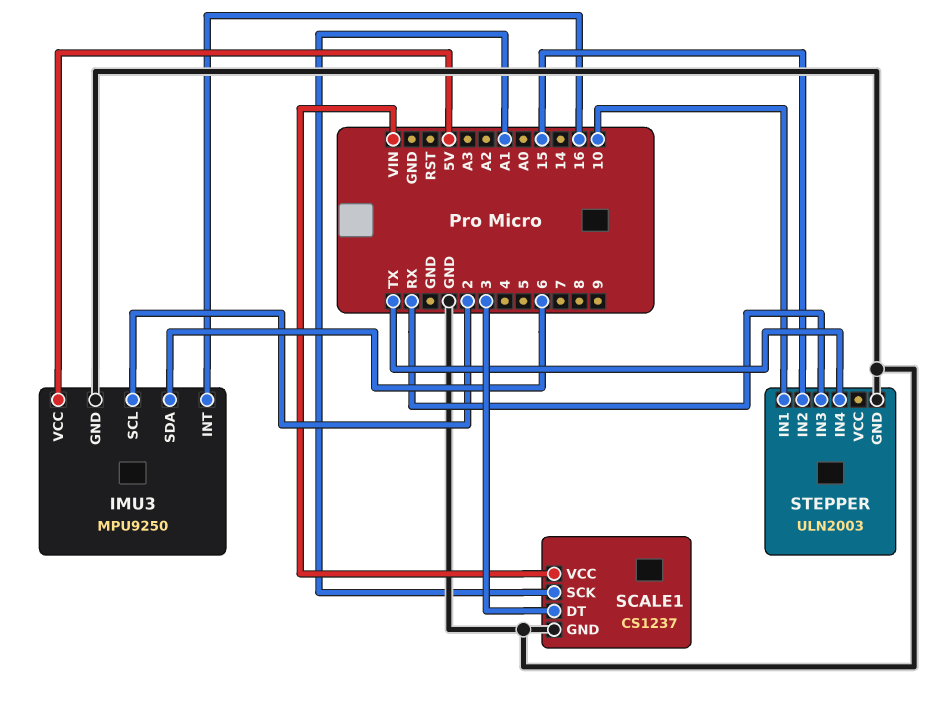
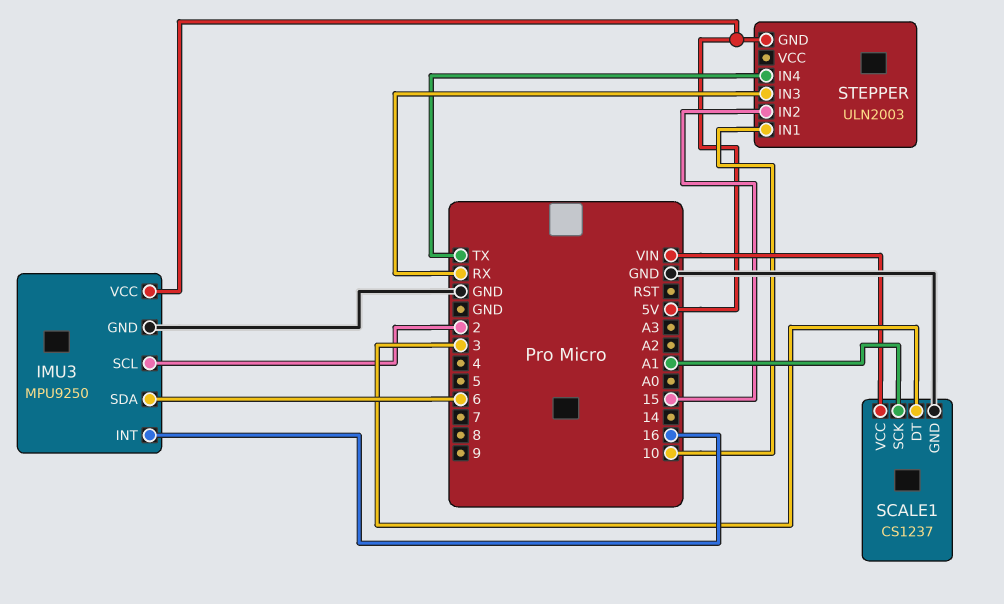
STEPPER pin GND: GND -> 5V

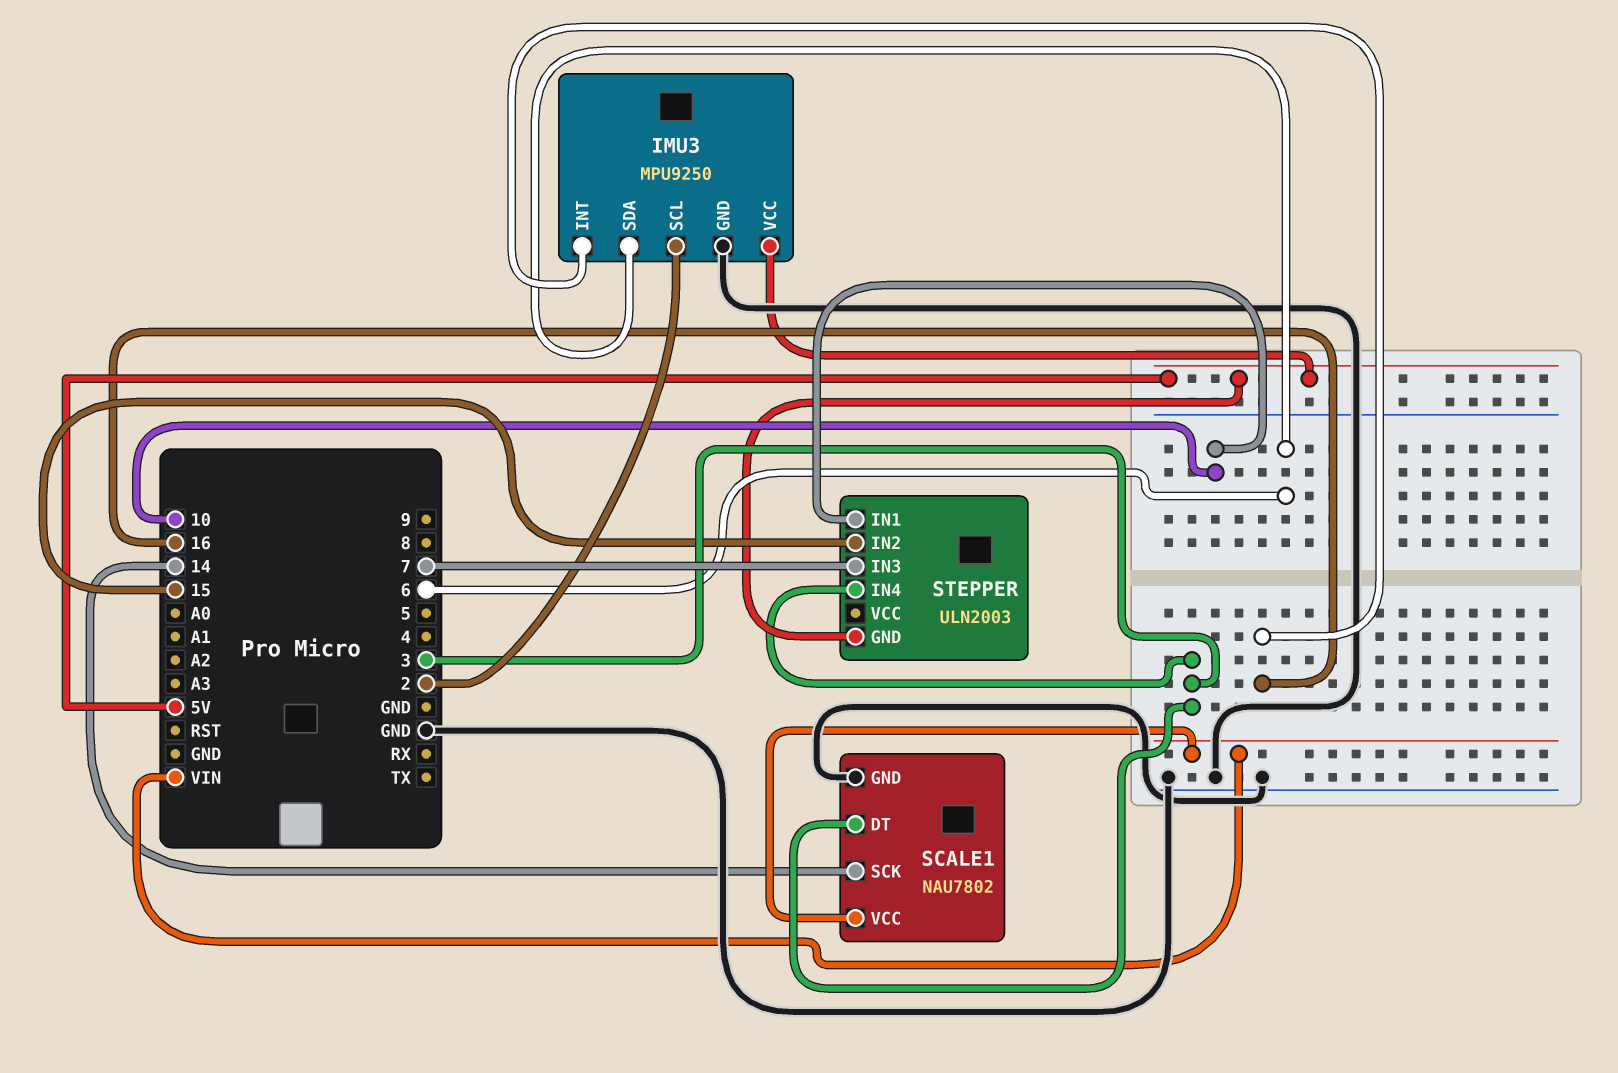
SCALE1: CS1237 -> NAU7802
SCALE1 pin SCK: A1 -> 14
STEPPER pin IN3: RX -> 7
STEPPER pin IN4: TX -> 3

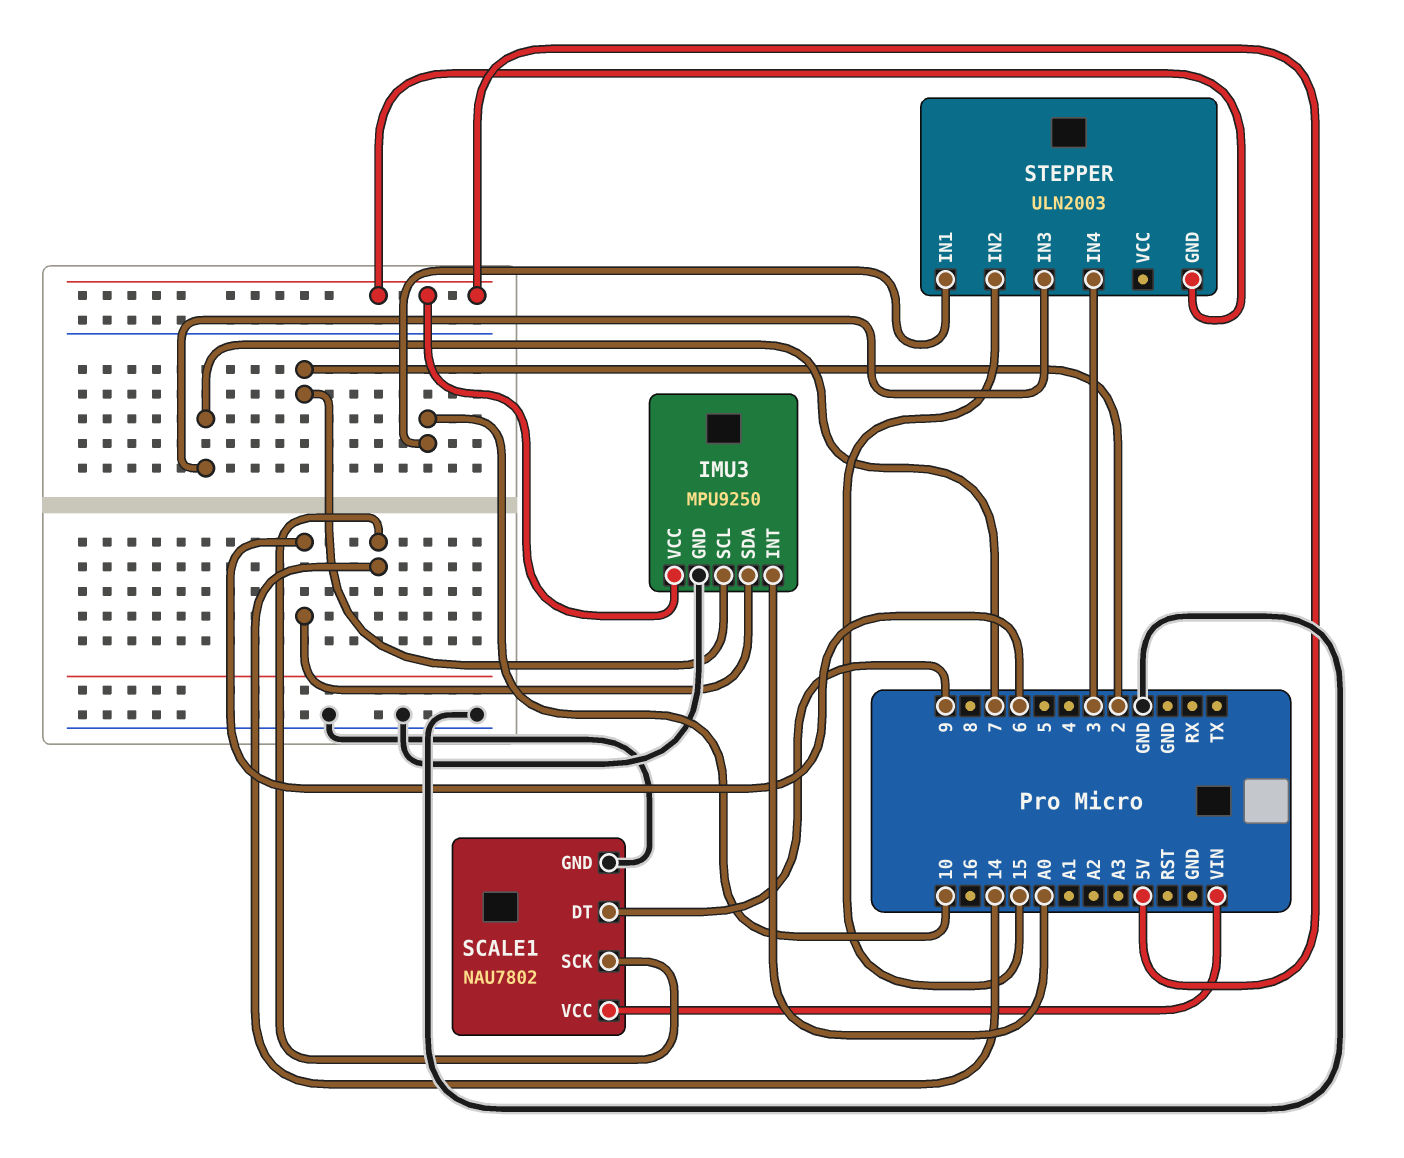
IMU3 pin INT: 16 -> A0
SCALE1 pin DT: 3 -> 9

